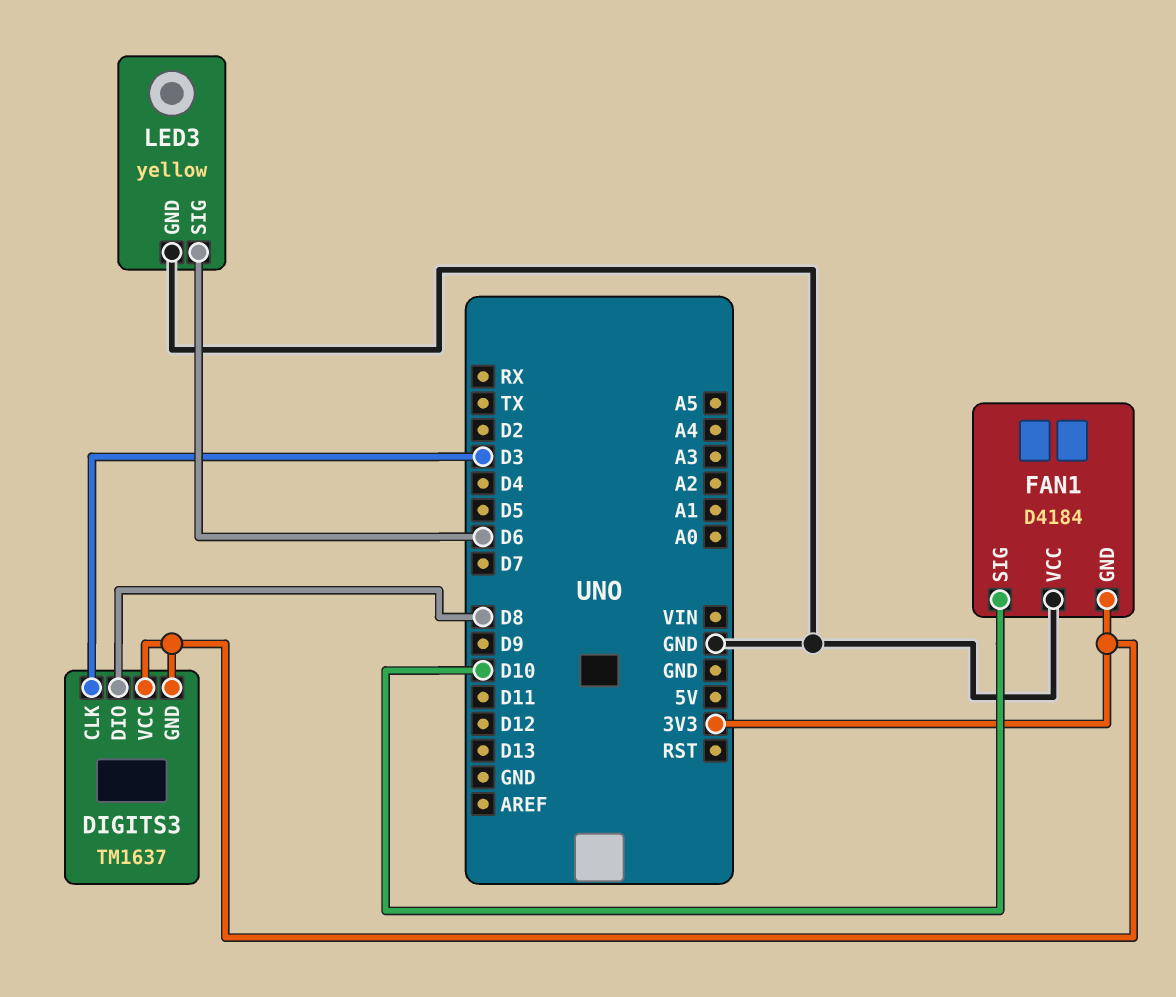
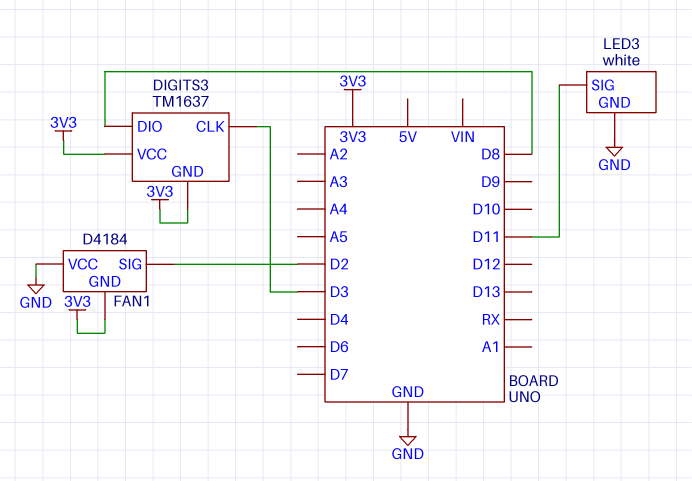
FAN1 pin SIG: D10 -> D2
LED3: yellow -> white
LED3 pin SIG: D6 -> D11

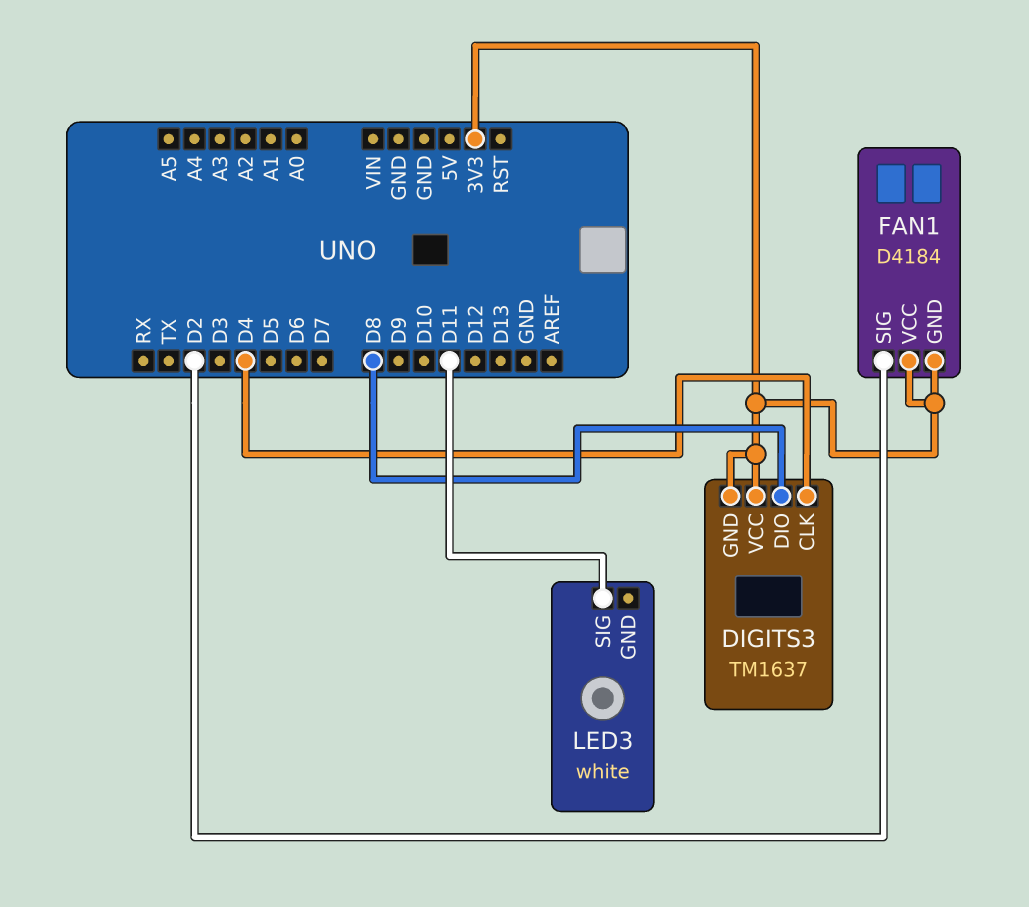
DIGITS3 pin CLK: D3 -> D4
FAN1 pin VCC: GND -> 3V3
LED3 pin GND: GND -> none

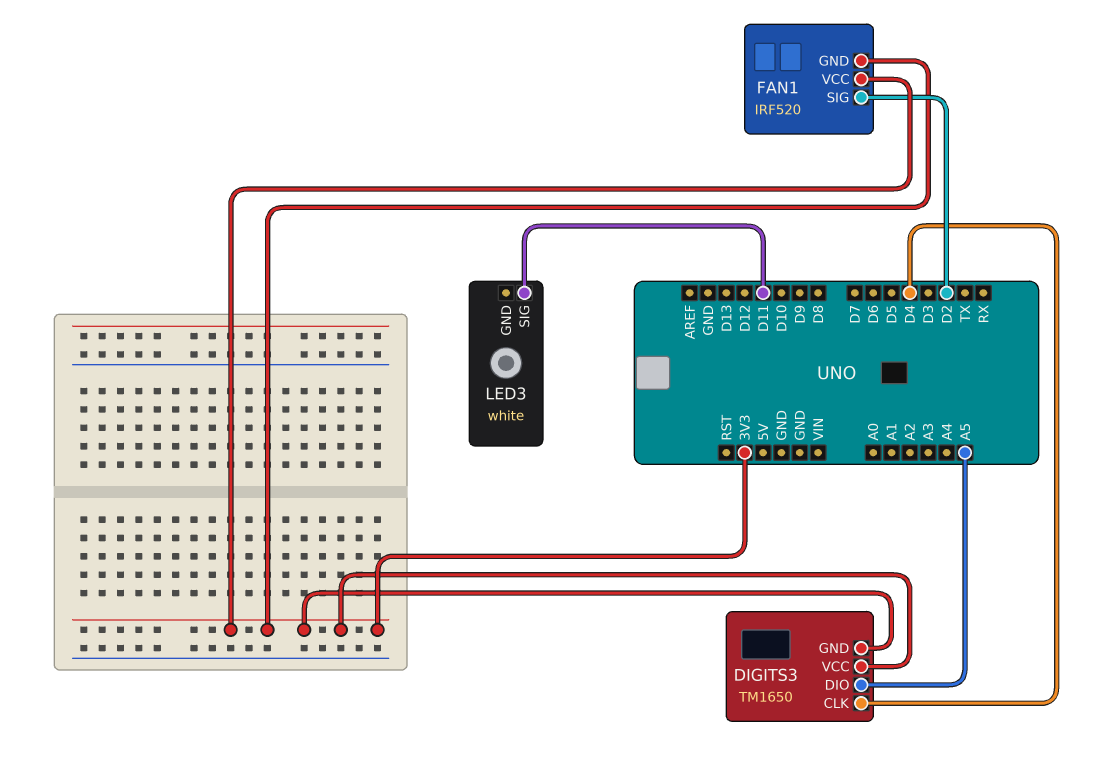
DIGITS3: TM1637 -> TM1650
DIGITS3 pin DIO: D8 -> A5
FAN1: D4184 -> IRF520

